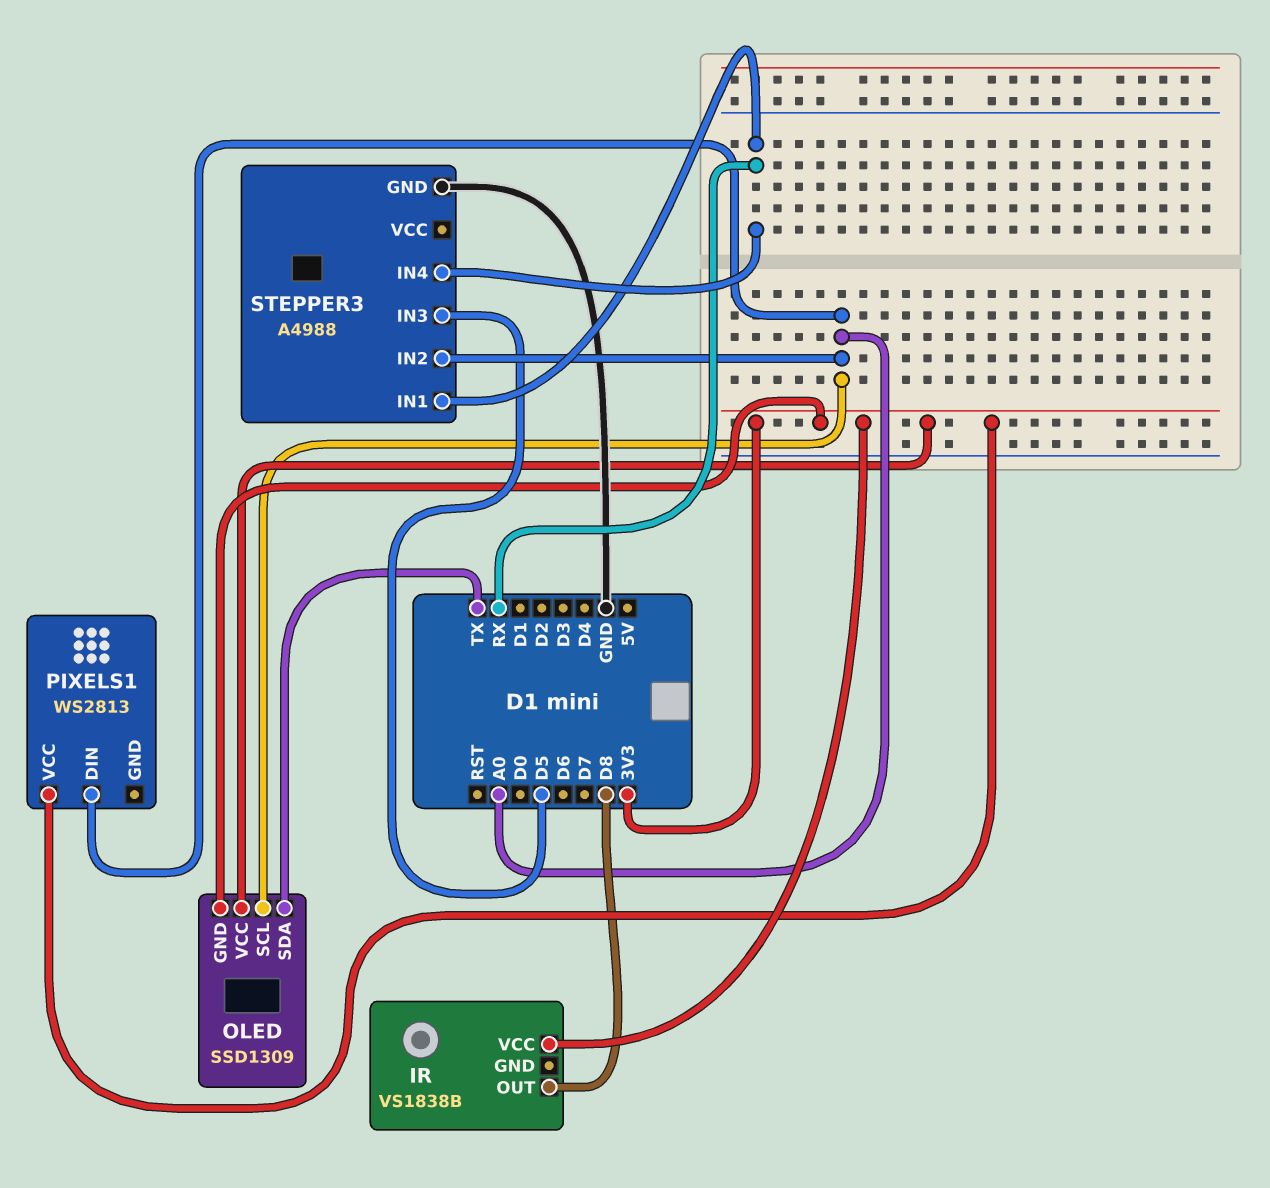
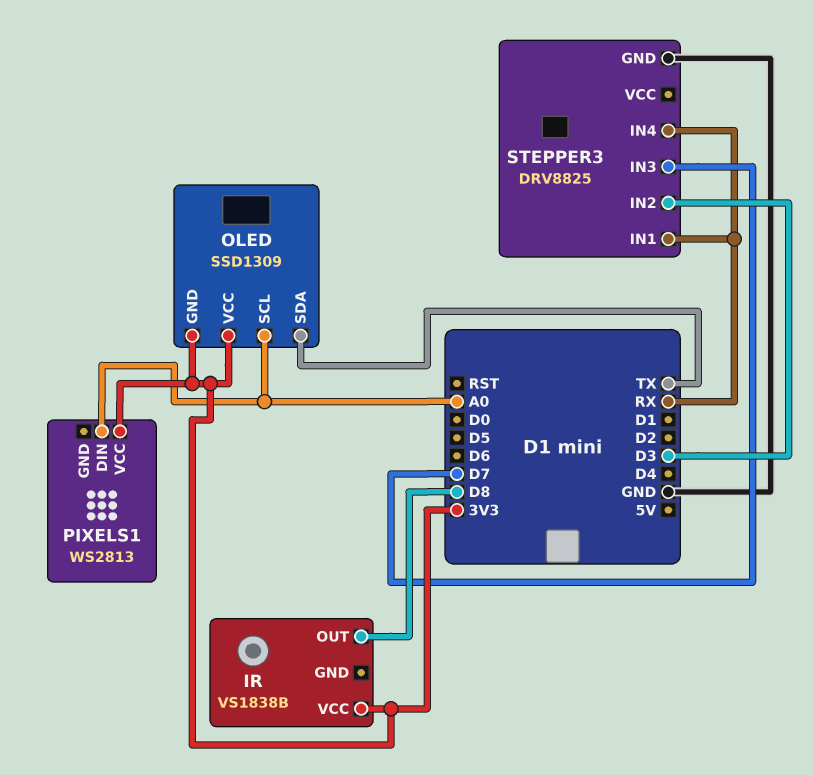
STEPPER3: A4988 -> DRV8825
STEPPER3 pin IN2: A0 -> D3
STEPPER3 pin IN3: D5 -> D7

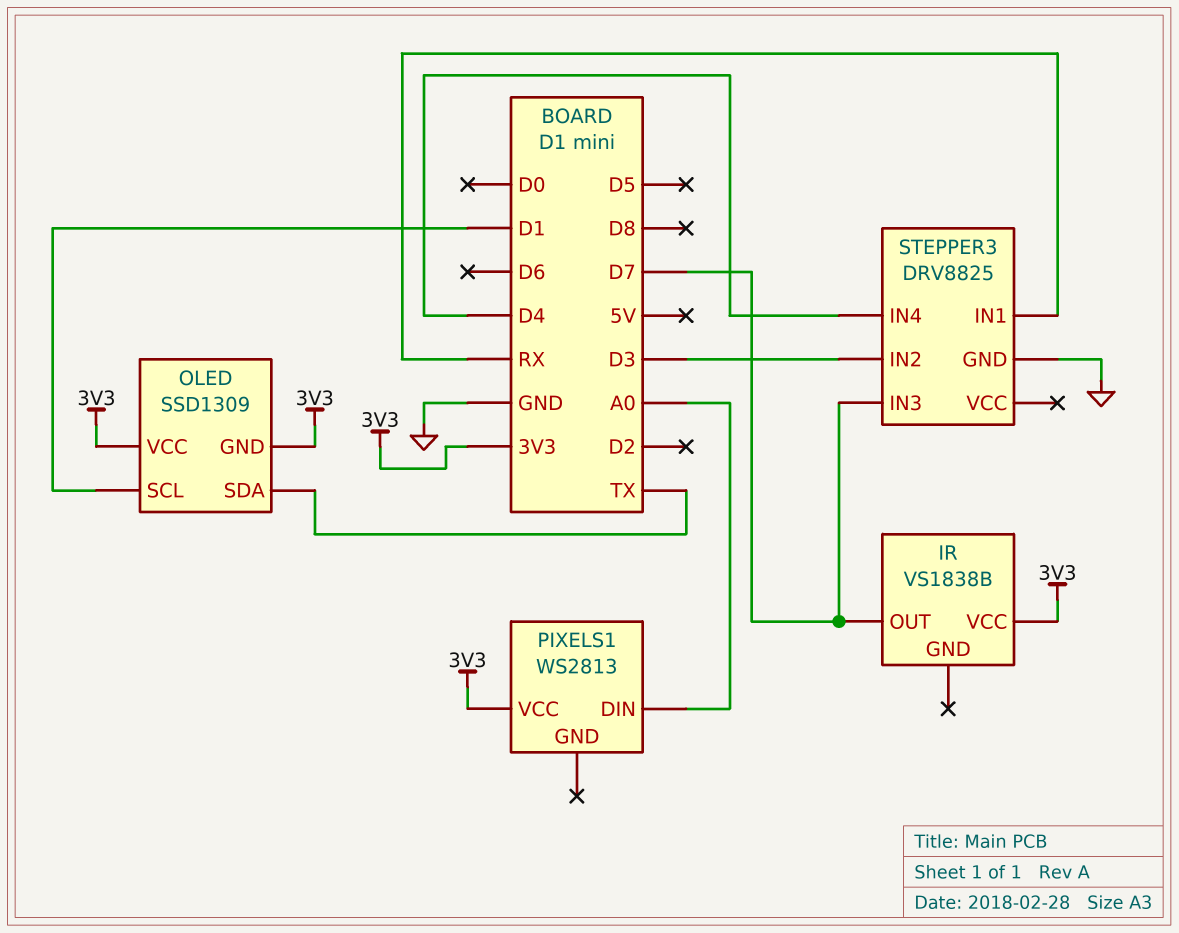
IR pin OUT: D8 -> D7
OLED pin SCL: A0 -> D1
STEPPER3 pin IN4: RX -> D4

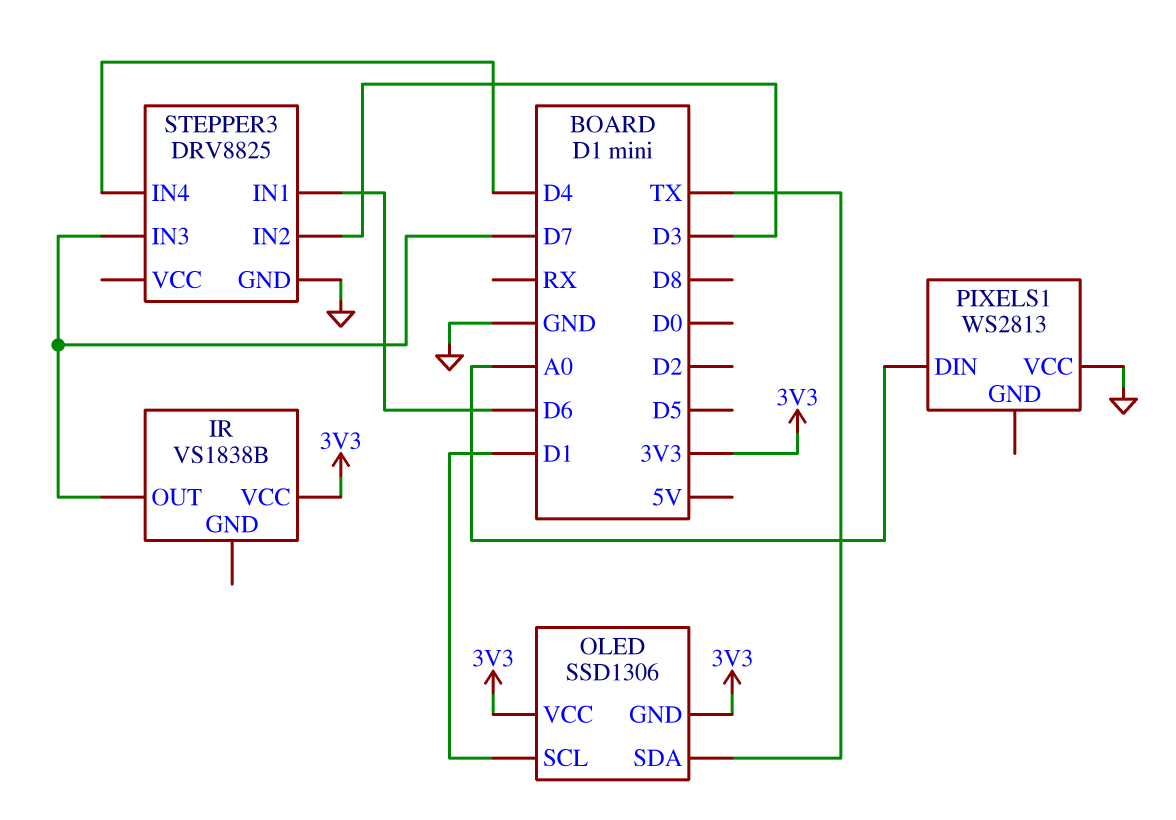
OLED: SSD1309 -> SSD1306
PIXELS1 pin VCC: 3V3 -> GND
STEPPER3 pin IN1: RX -> D6

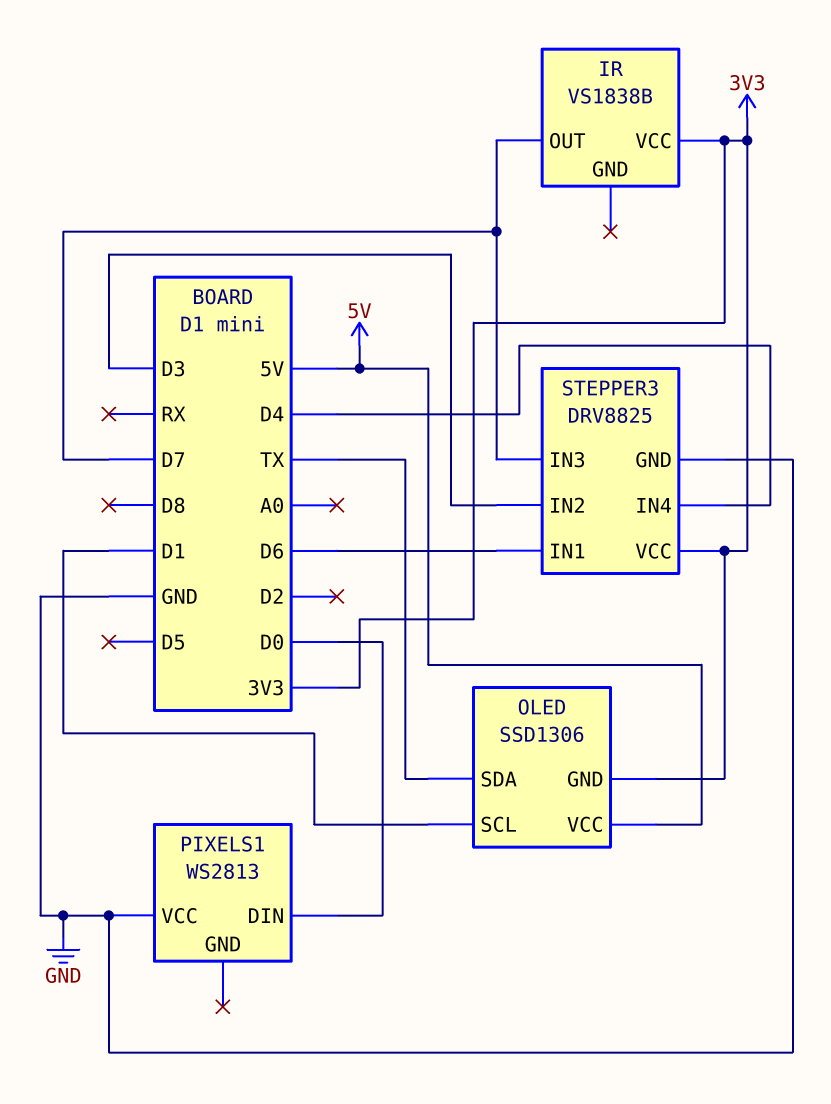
OLED pin VCC: 3V3 -> 5V
PIXELS1 pin DIN: A0 -> D0
STEPPER3 pin VCC: none -> 3V3

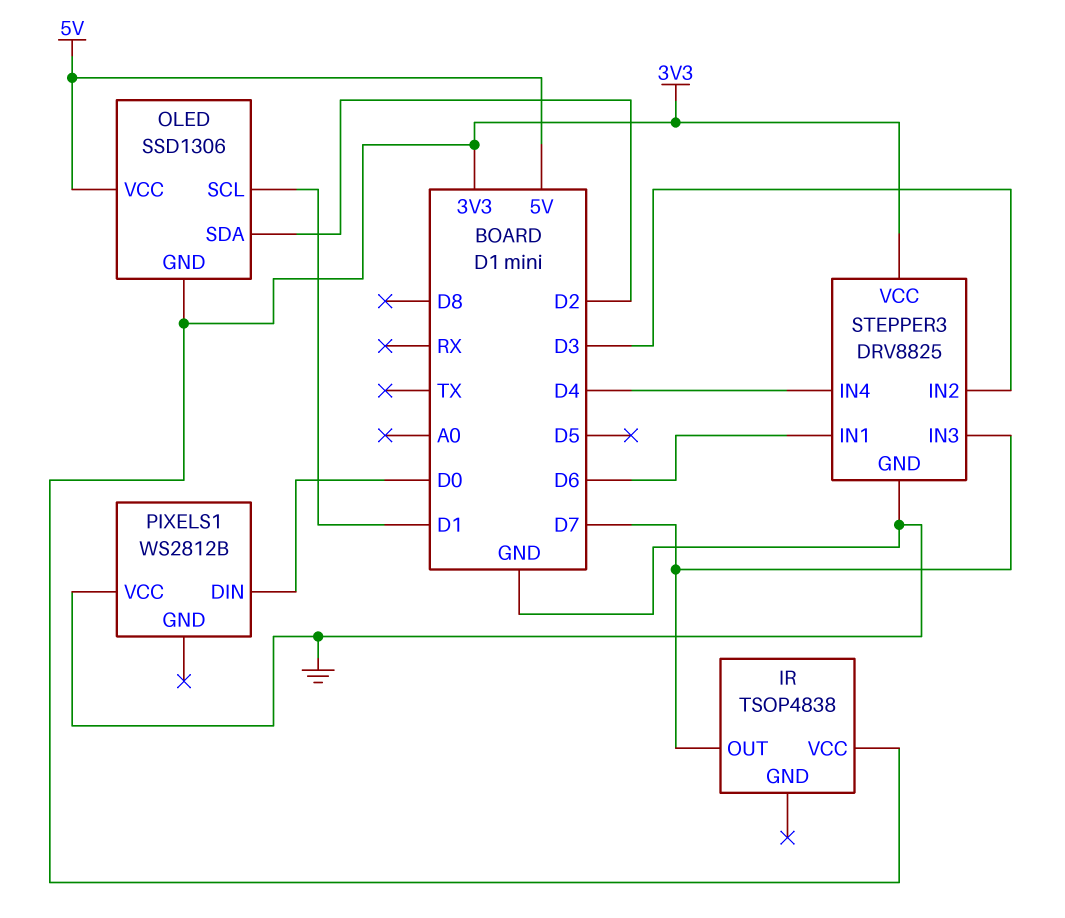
IR: VS1838B -> TSOP4838
OLED pin SDA: TX -> D2
PIXELS1: WS2813 -> WS2812B

